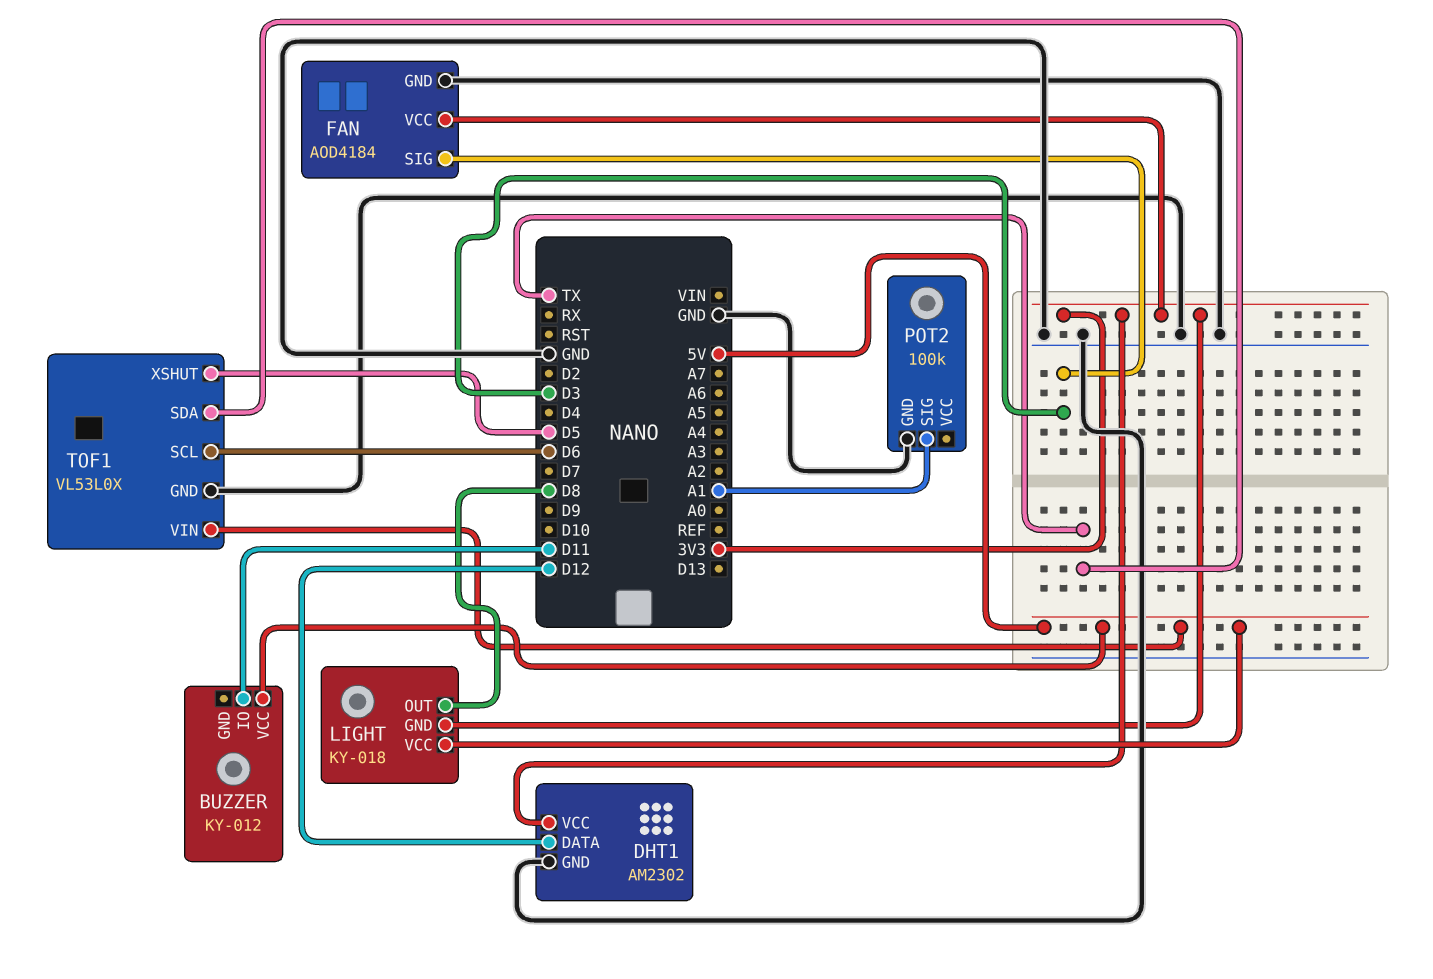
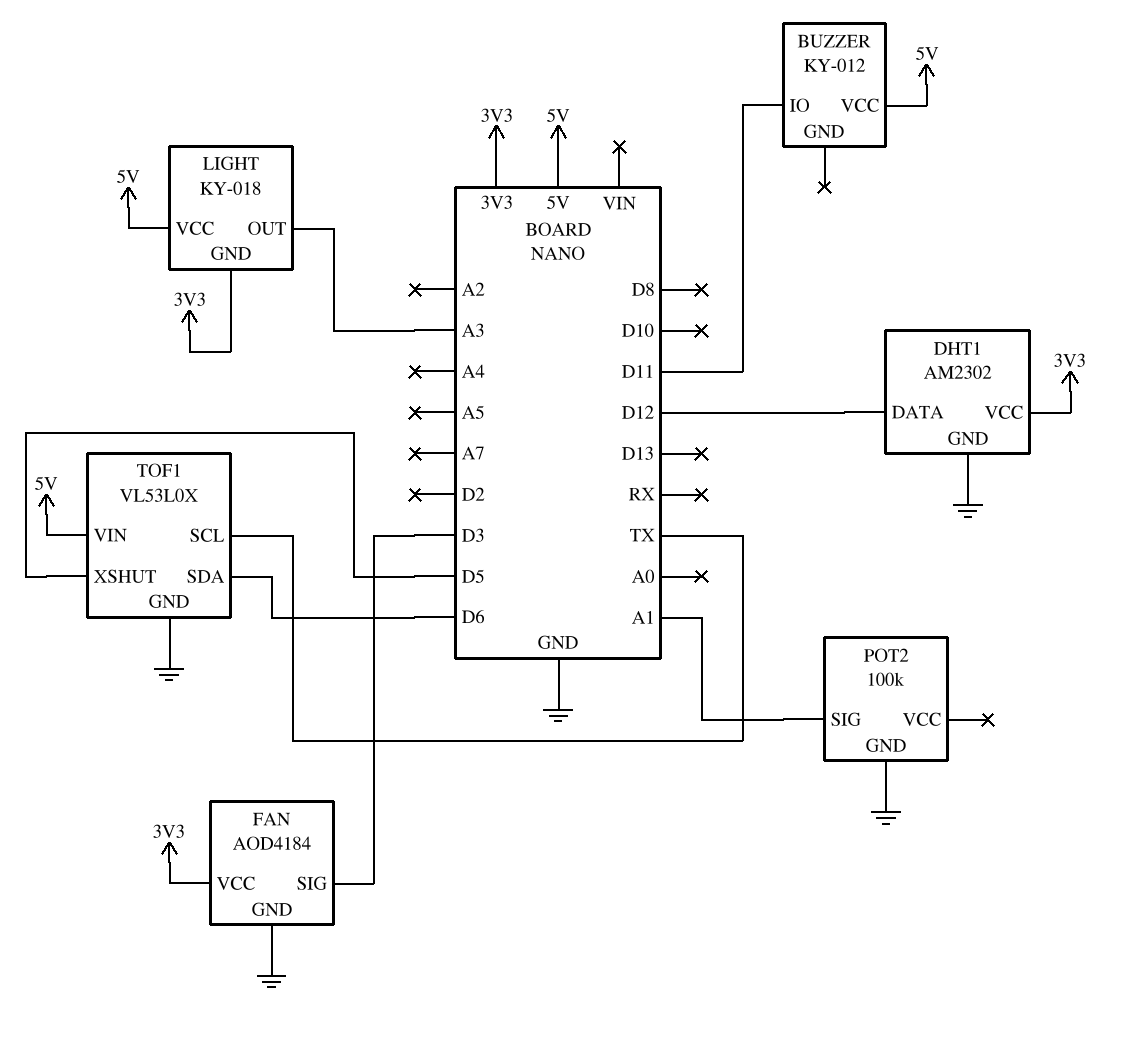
LIGHT pin OUT: D8 -> A3
TOF1 pin SCL: D6 -> TX
TOF1 pin SDA: TX -> D6

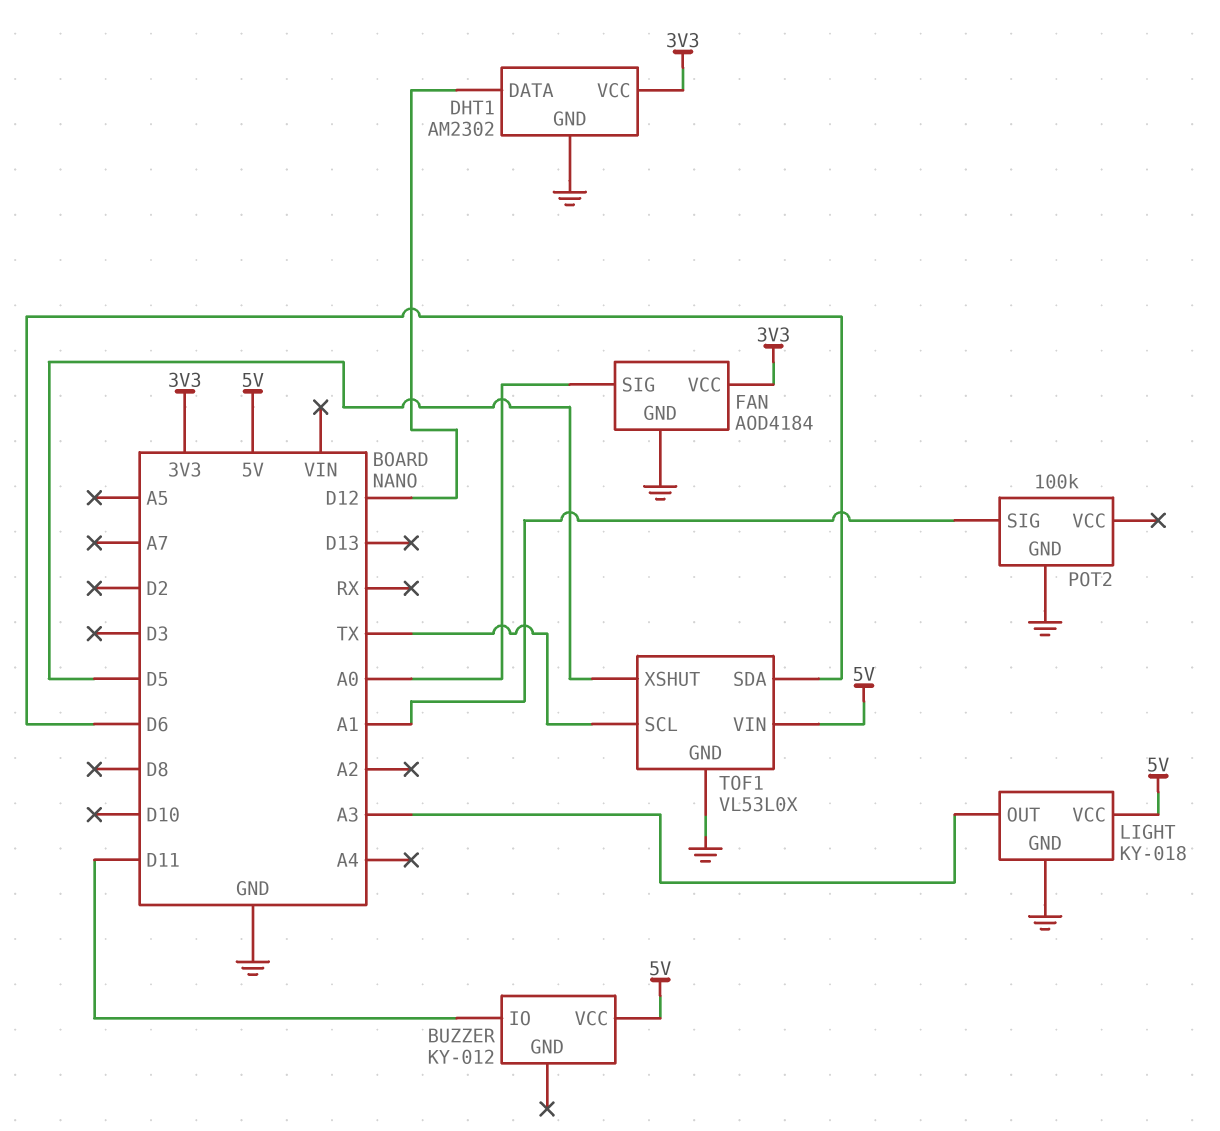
FAN pin SIG: D3 -> A0
LIGHT pin GND: 3V3 -> GND

